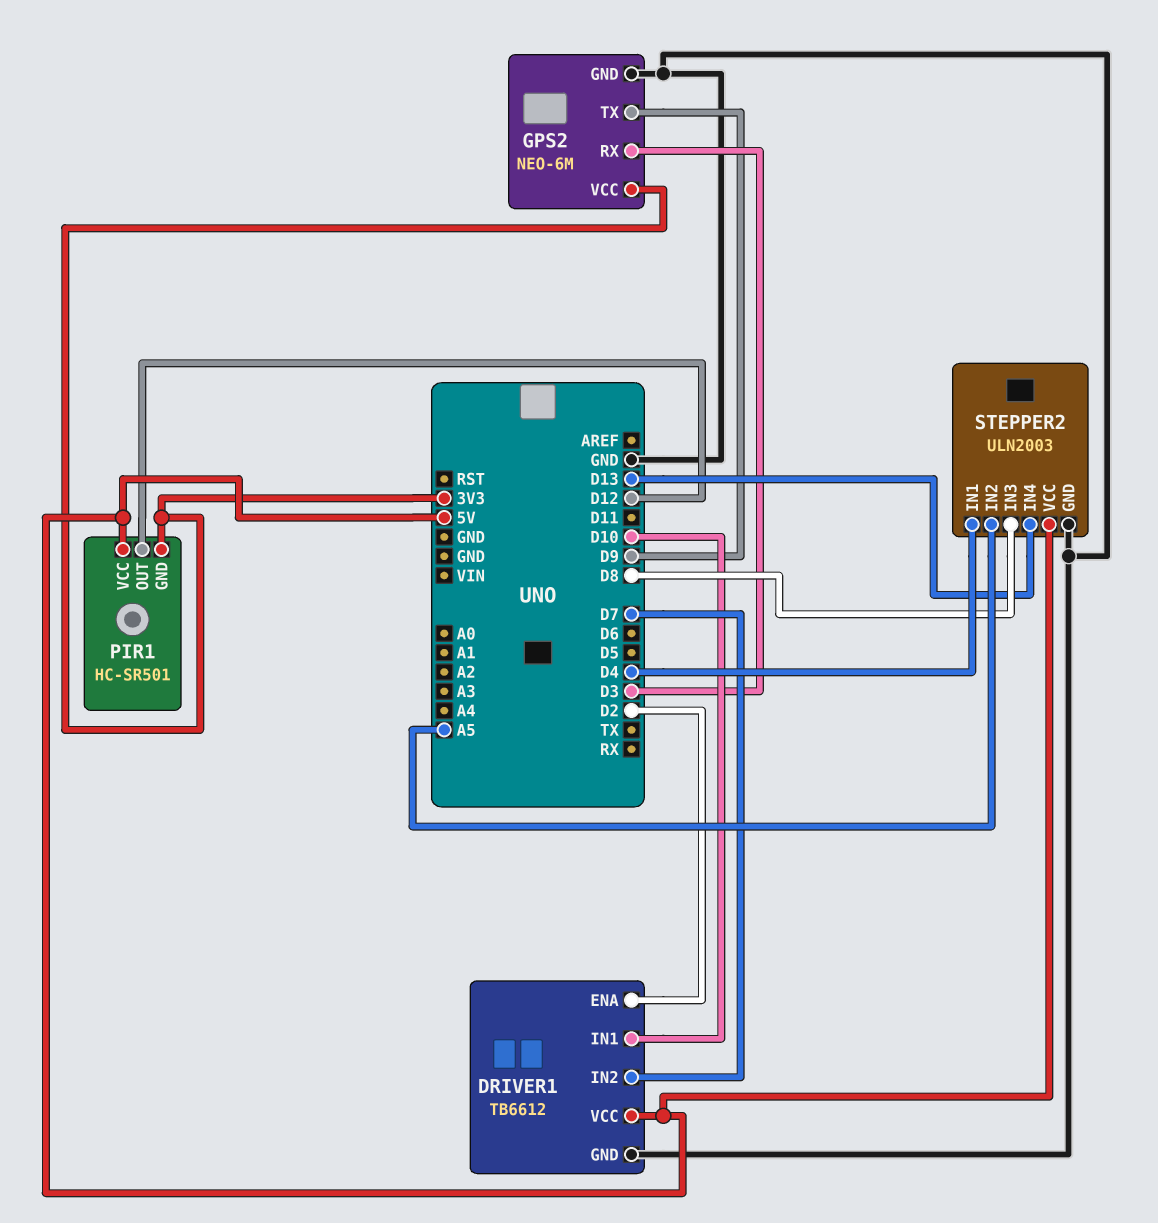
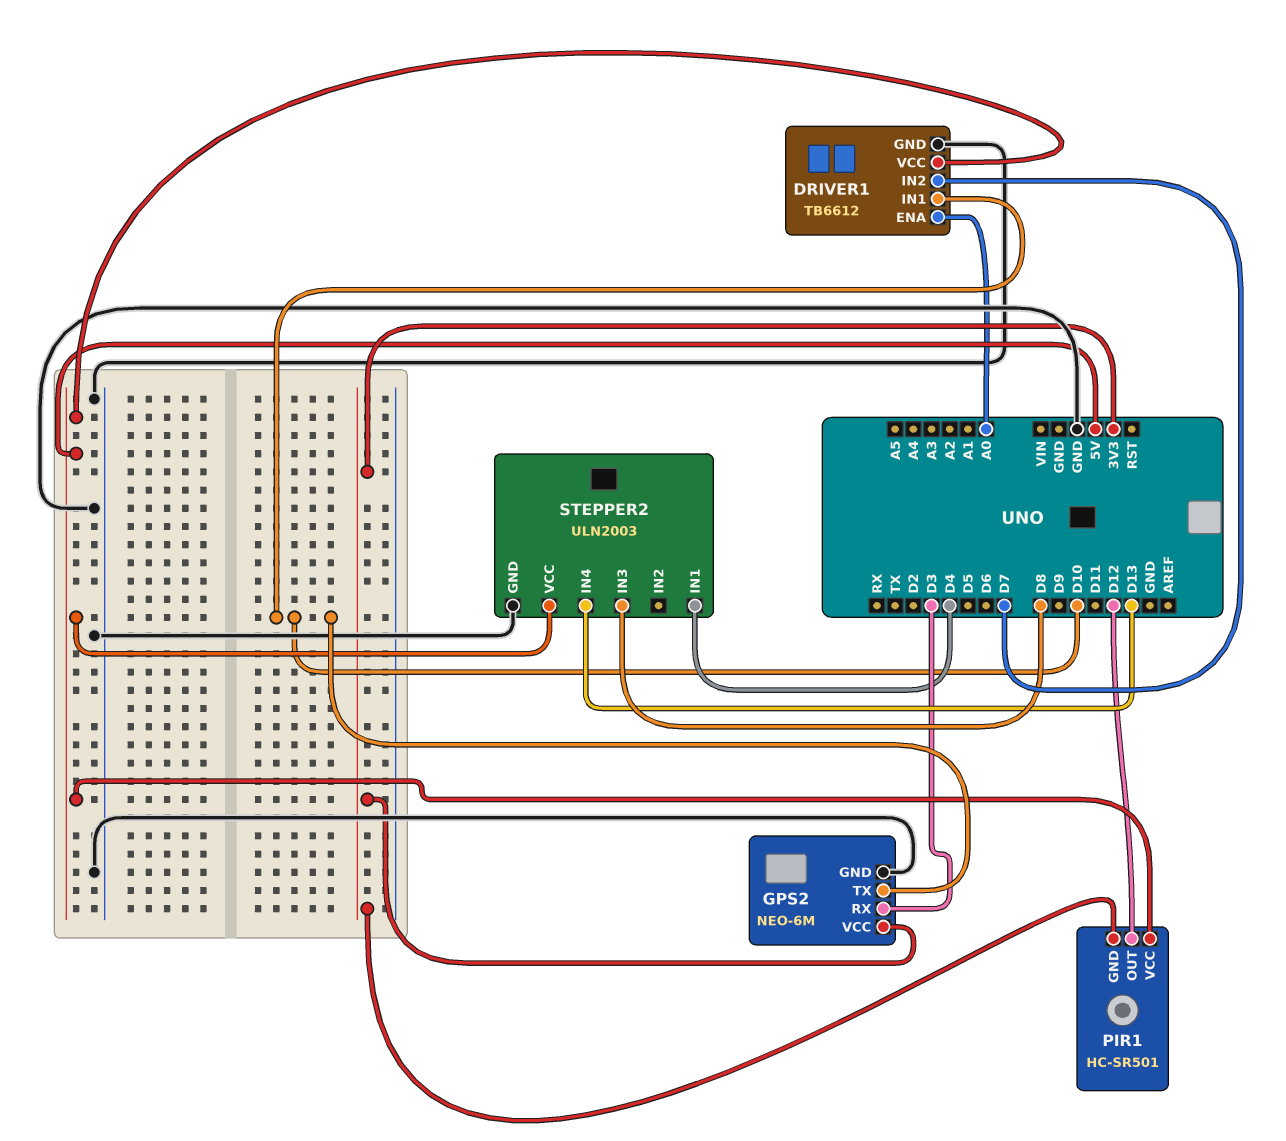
DRIVER1 pin ENA: D2 -> A0
GPS2 pin TX: D9 -> D10
STEPPER2 pin IN2: A5 -> none

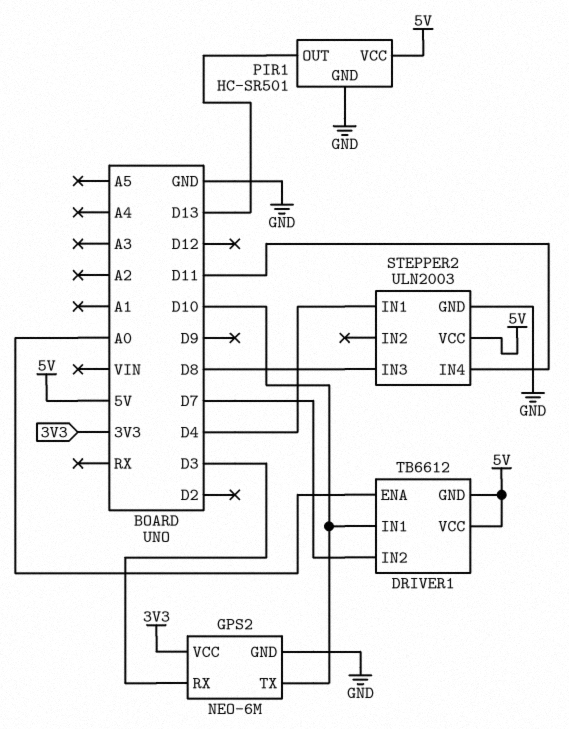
DRIVER1 pin GND: GND -> 5V
PIR1 pin GND: 3V3 -> GND
PIR1 pin OUT: D12 -> D13
STEPPER2 pin IN4: D13 -> D11

